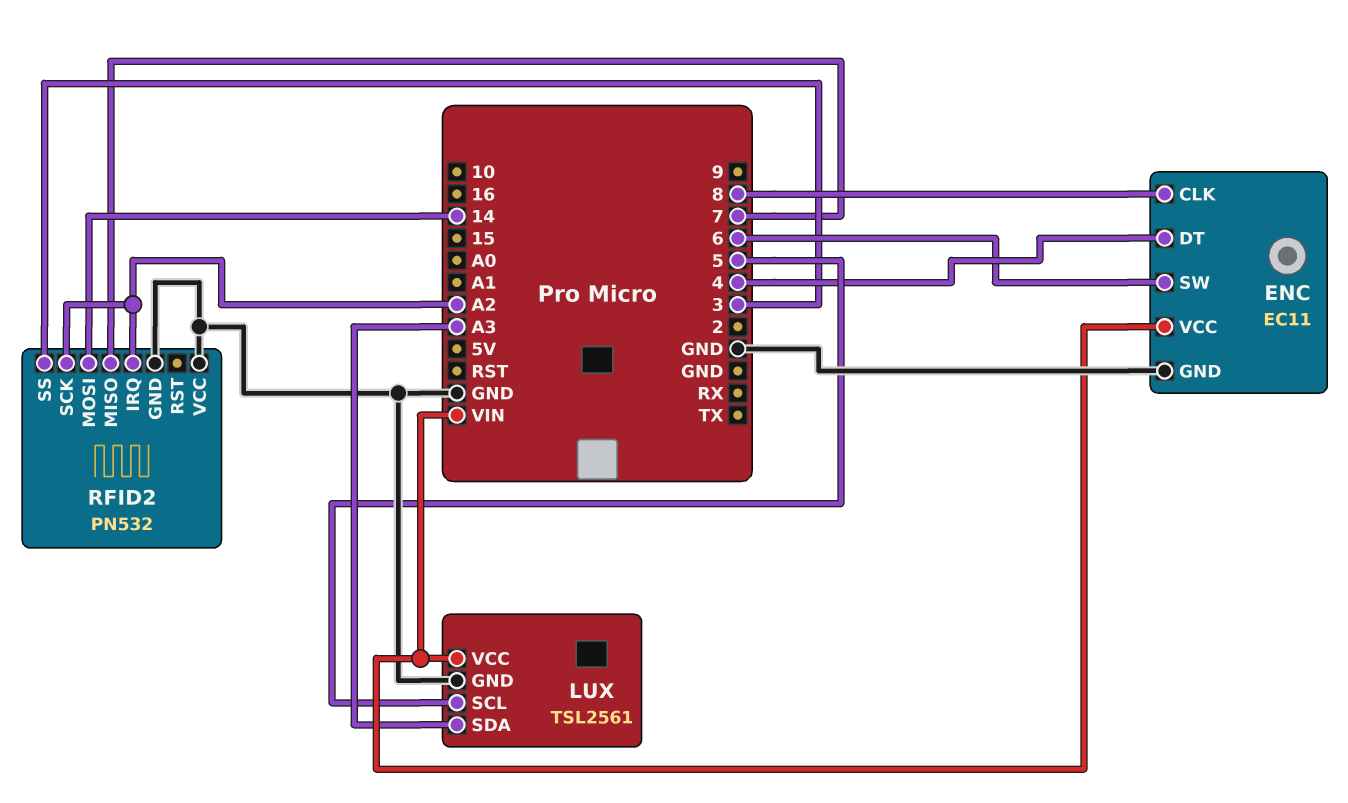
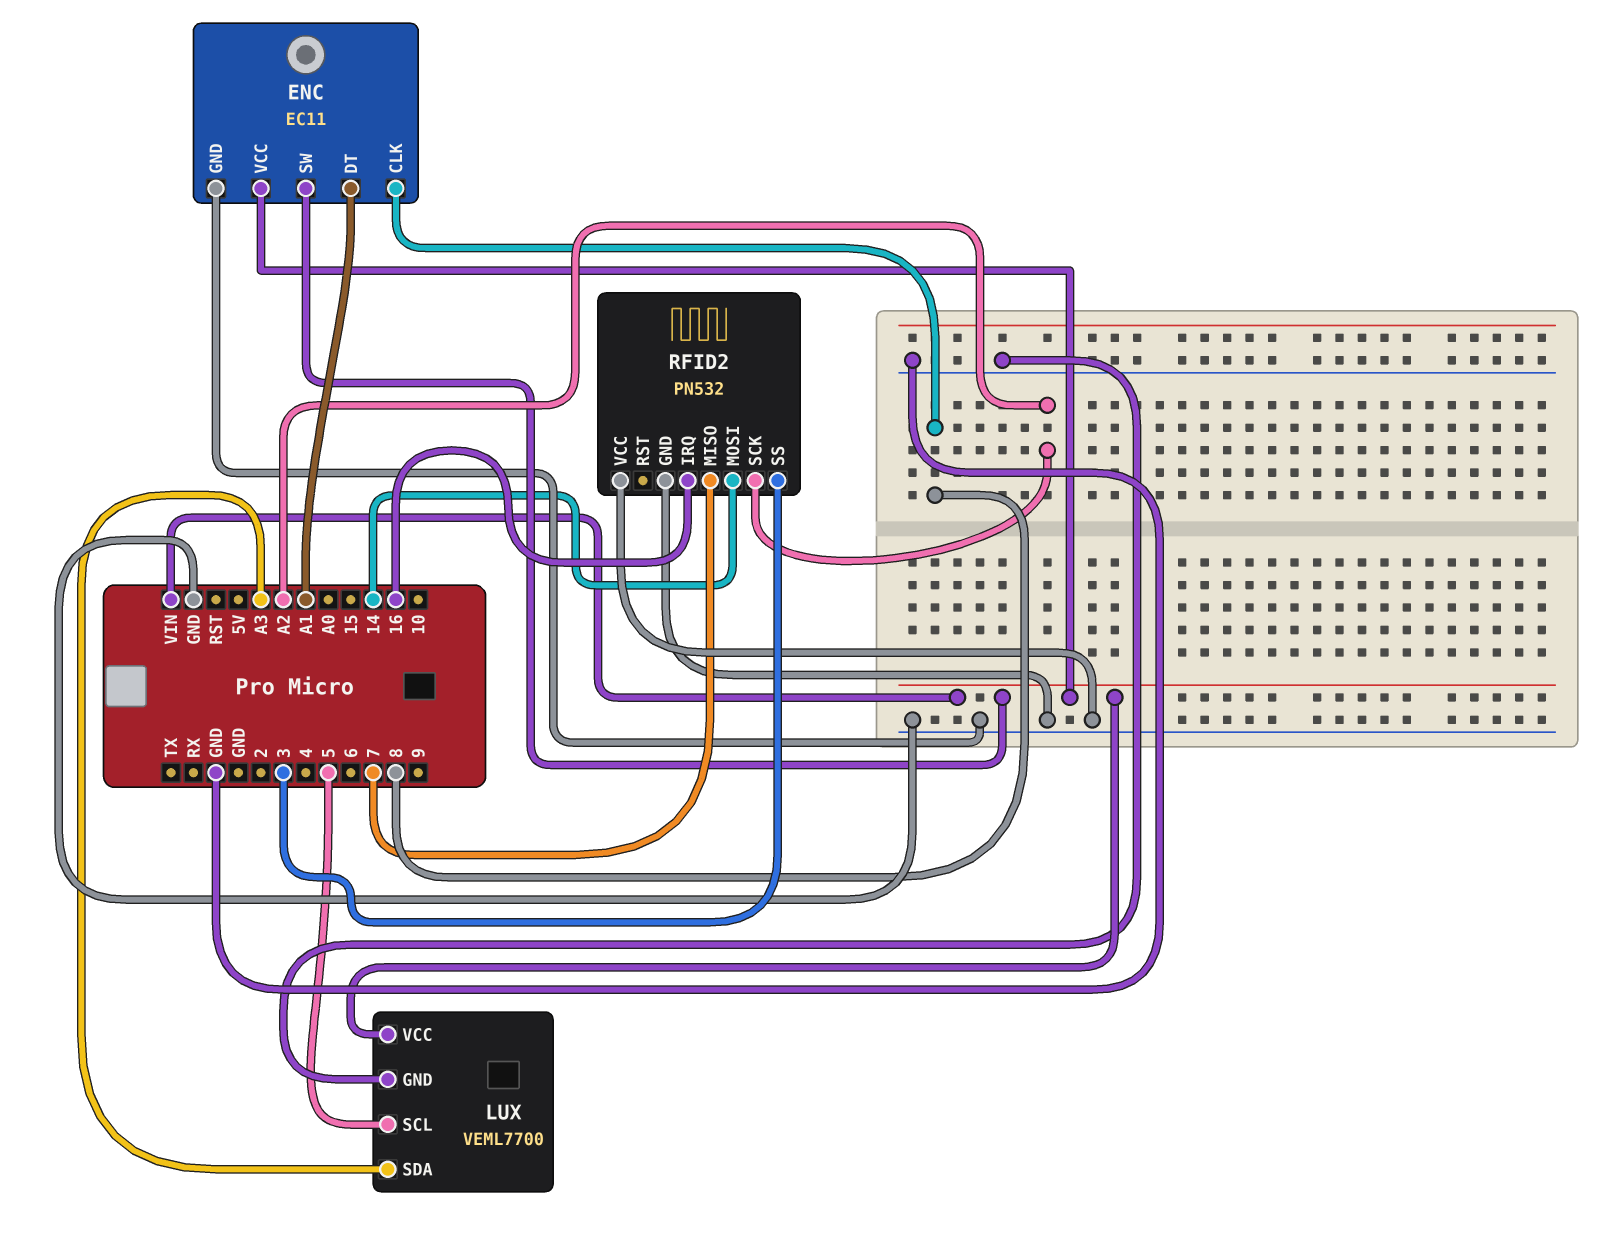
ENC pin DT: 4 -> A1
ENC pin SW: 6 -> VIN
LUX: TSL2561 -> VEML7700
RFID2 pin IRQ: A2 -> 16

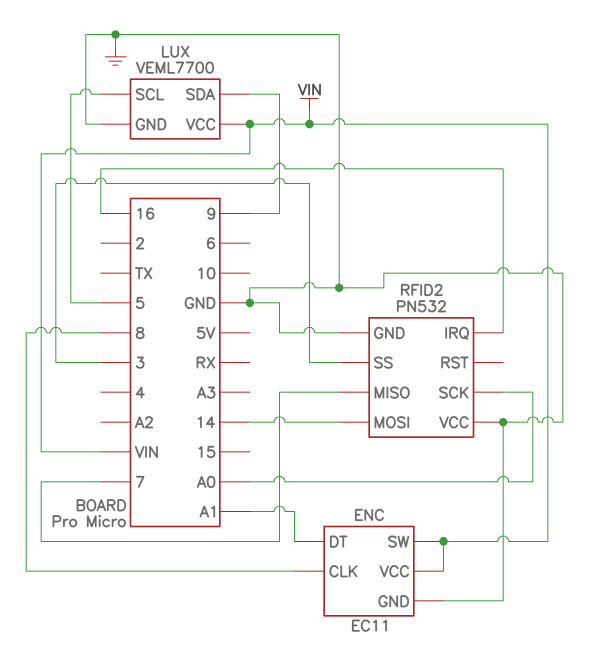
LUX pin SDA: A3 -> 9
RFID2 pin SCK: A2 -> A0

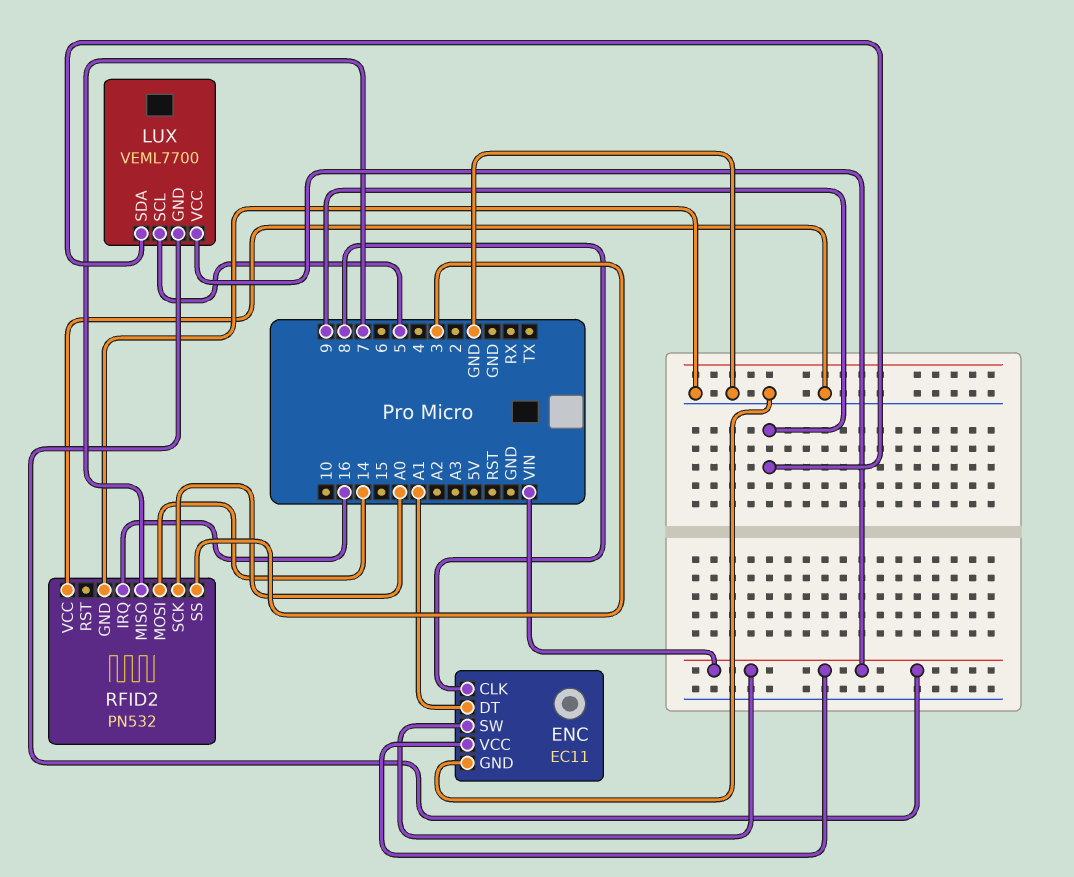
LUX pin GND: GND -> VIN

